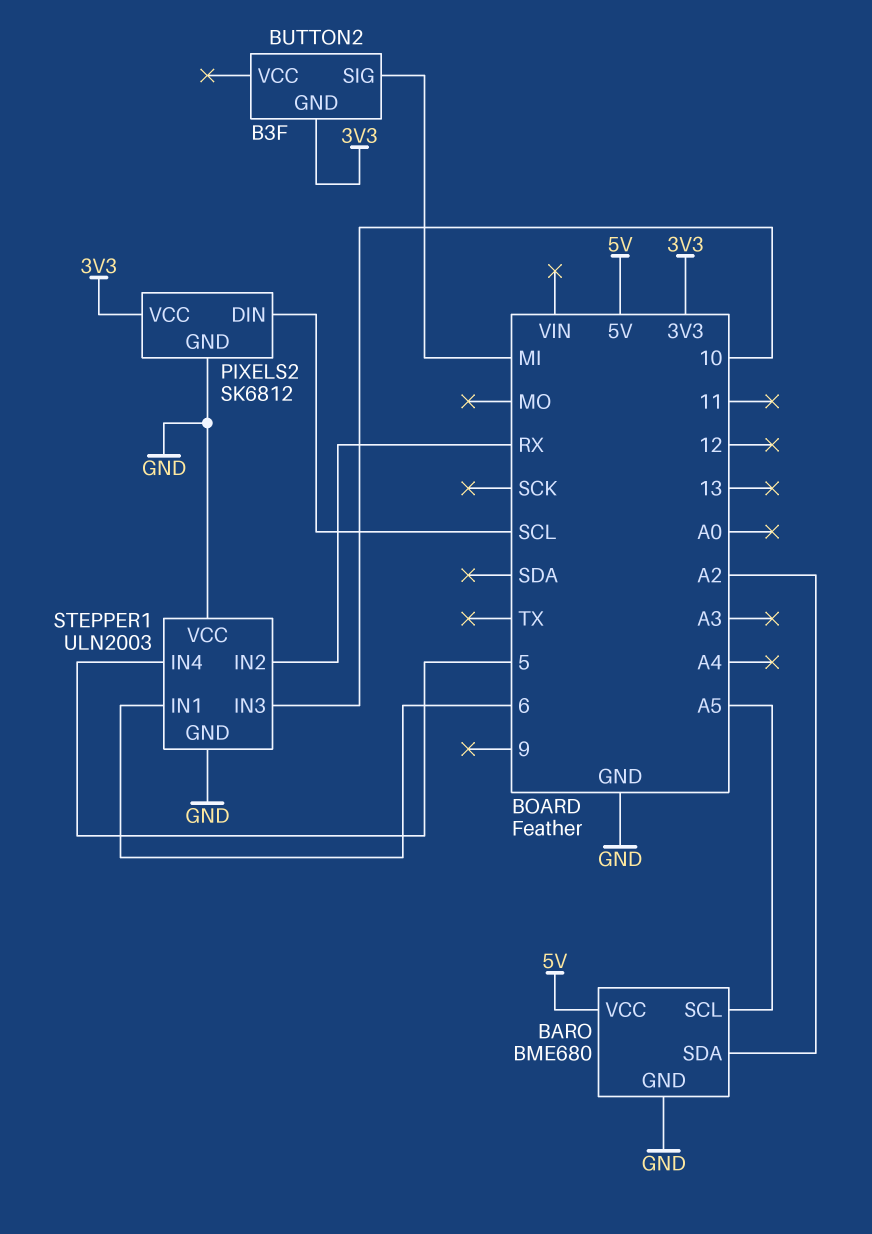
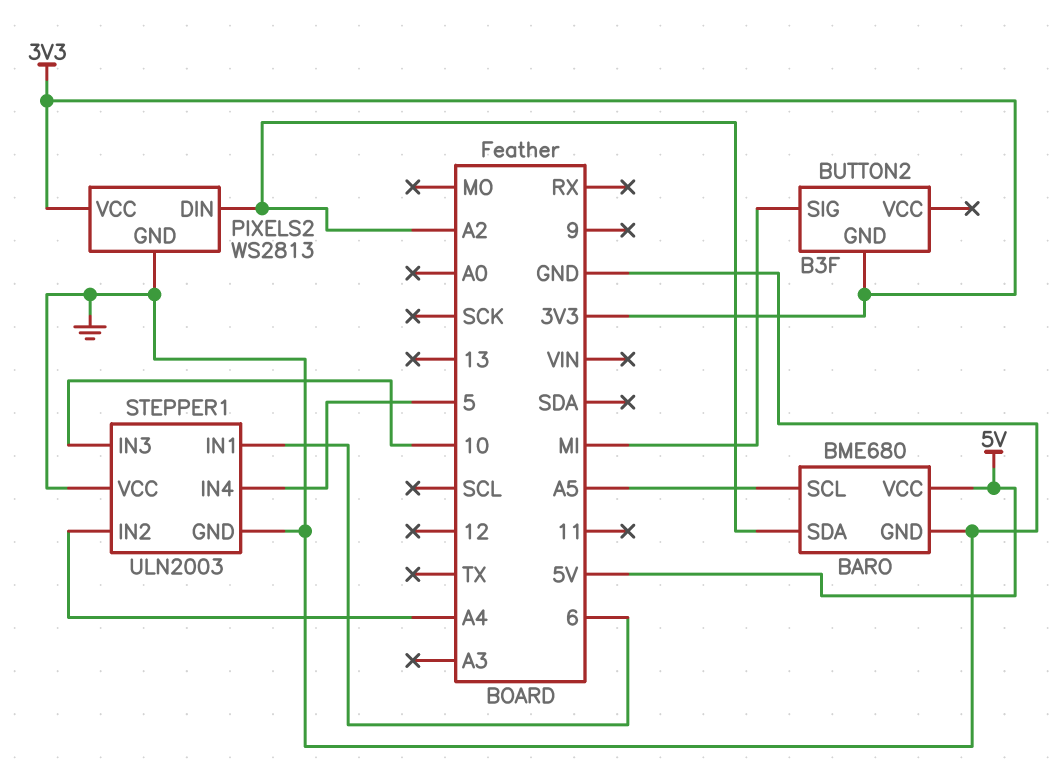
PIXELS2: SK6812 -> WS2813
PIXELS2 pin DIN: SCL -> A2
STEPPER1 pin IN2: RX -> A4

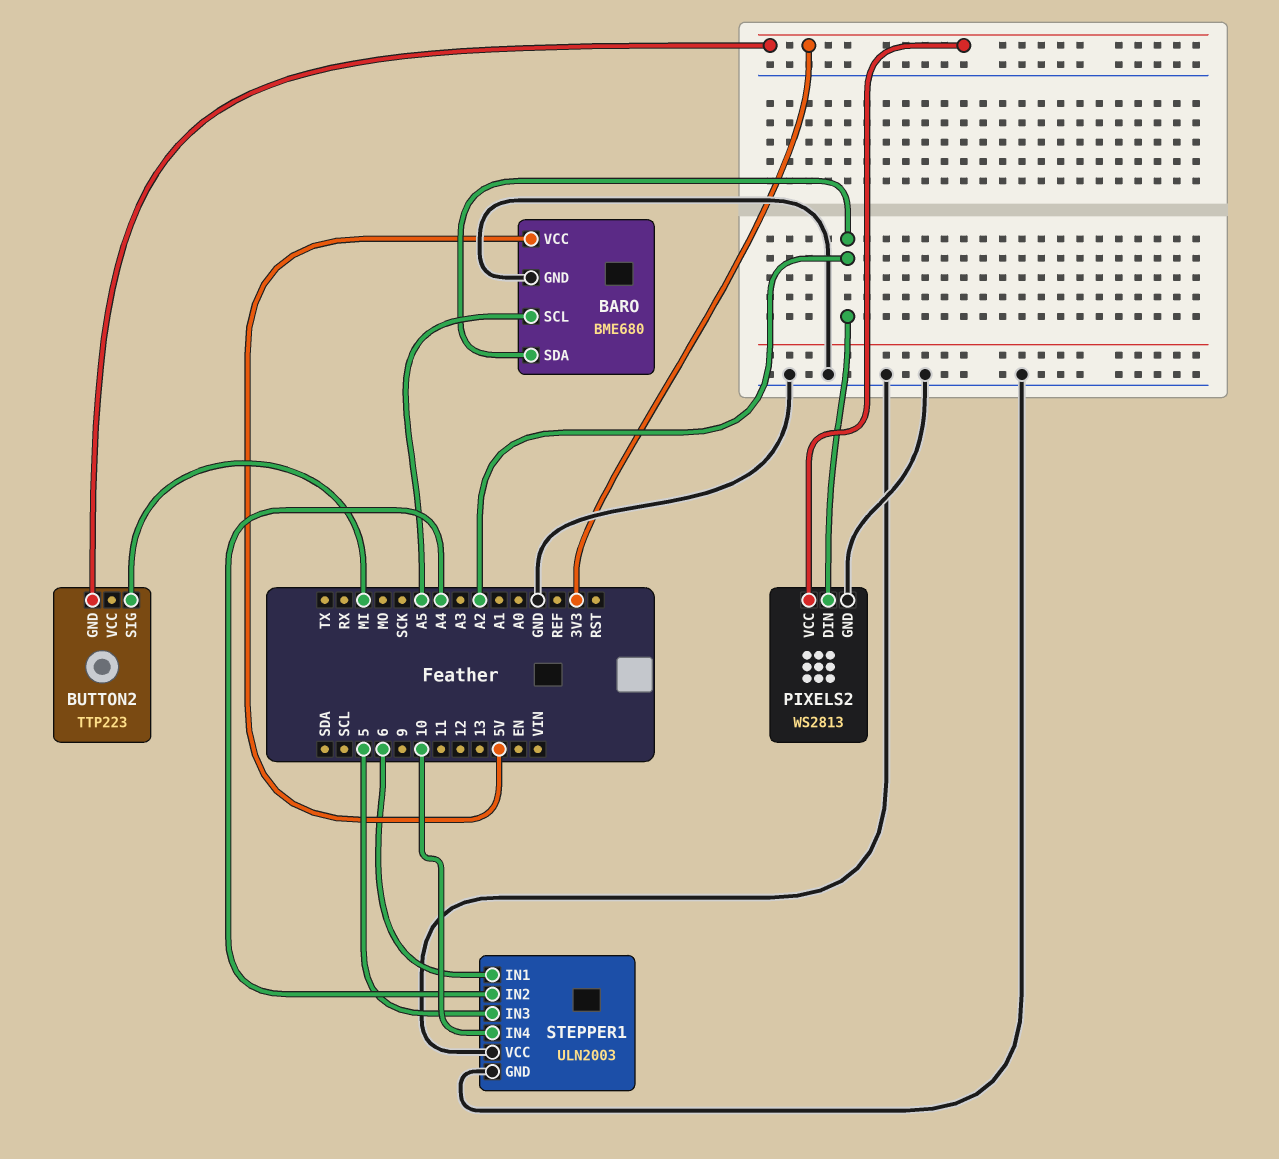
BUTTON2: B3F -> TTP223
STEPPER1 pin IN3: 10 -> 5
STEPPER1 pin IN4: 5 -> 10

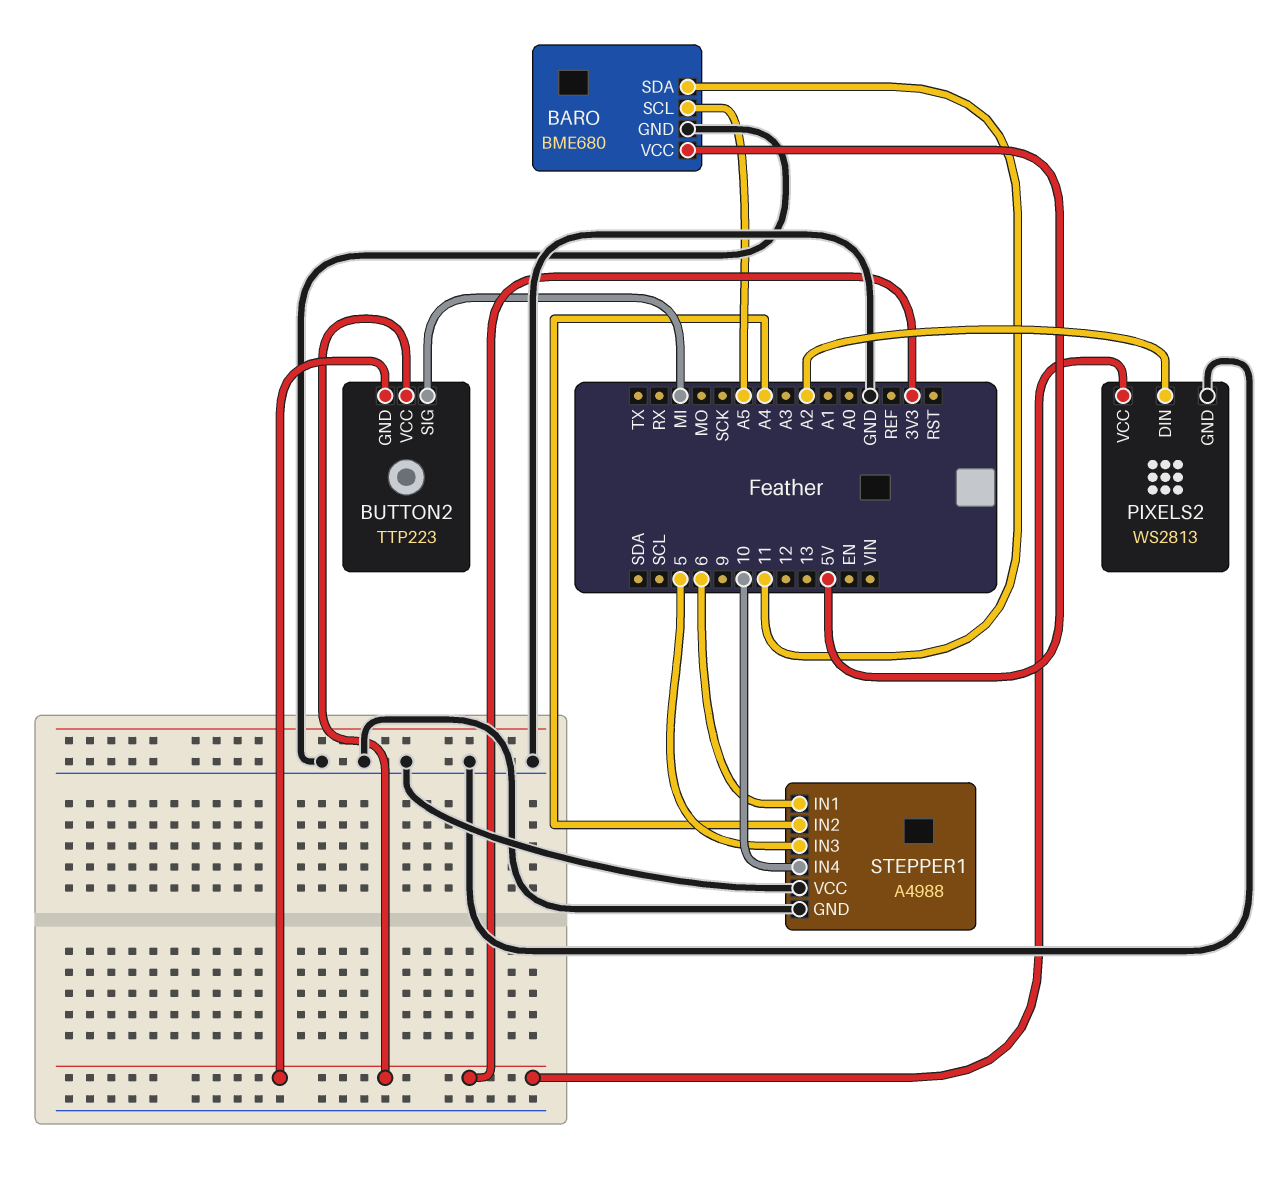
BARO pin SDA: A2 -> 11
BUTTON2 pin VCC: none -> 3V3
STEPPER1: ULN2003 -> A4988

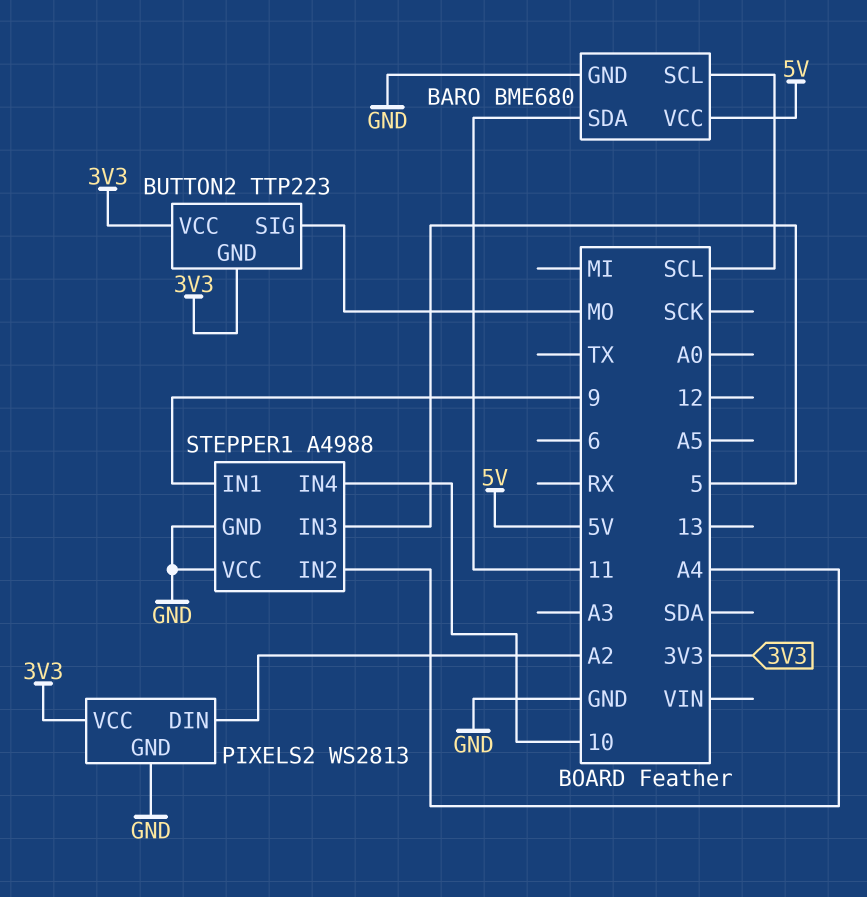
BARO pin SCL: A5 -> SCL
BUTTON2 pin SIG: MI -> MO
STEPPER1 pin IN1: 6 -> 9

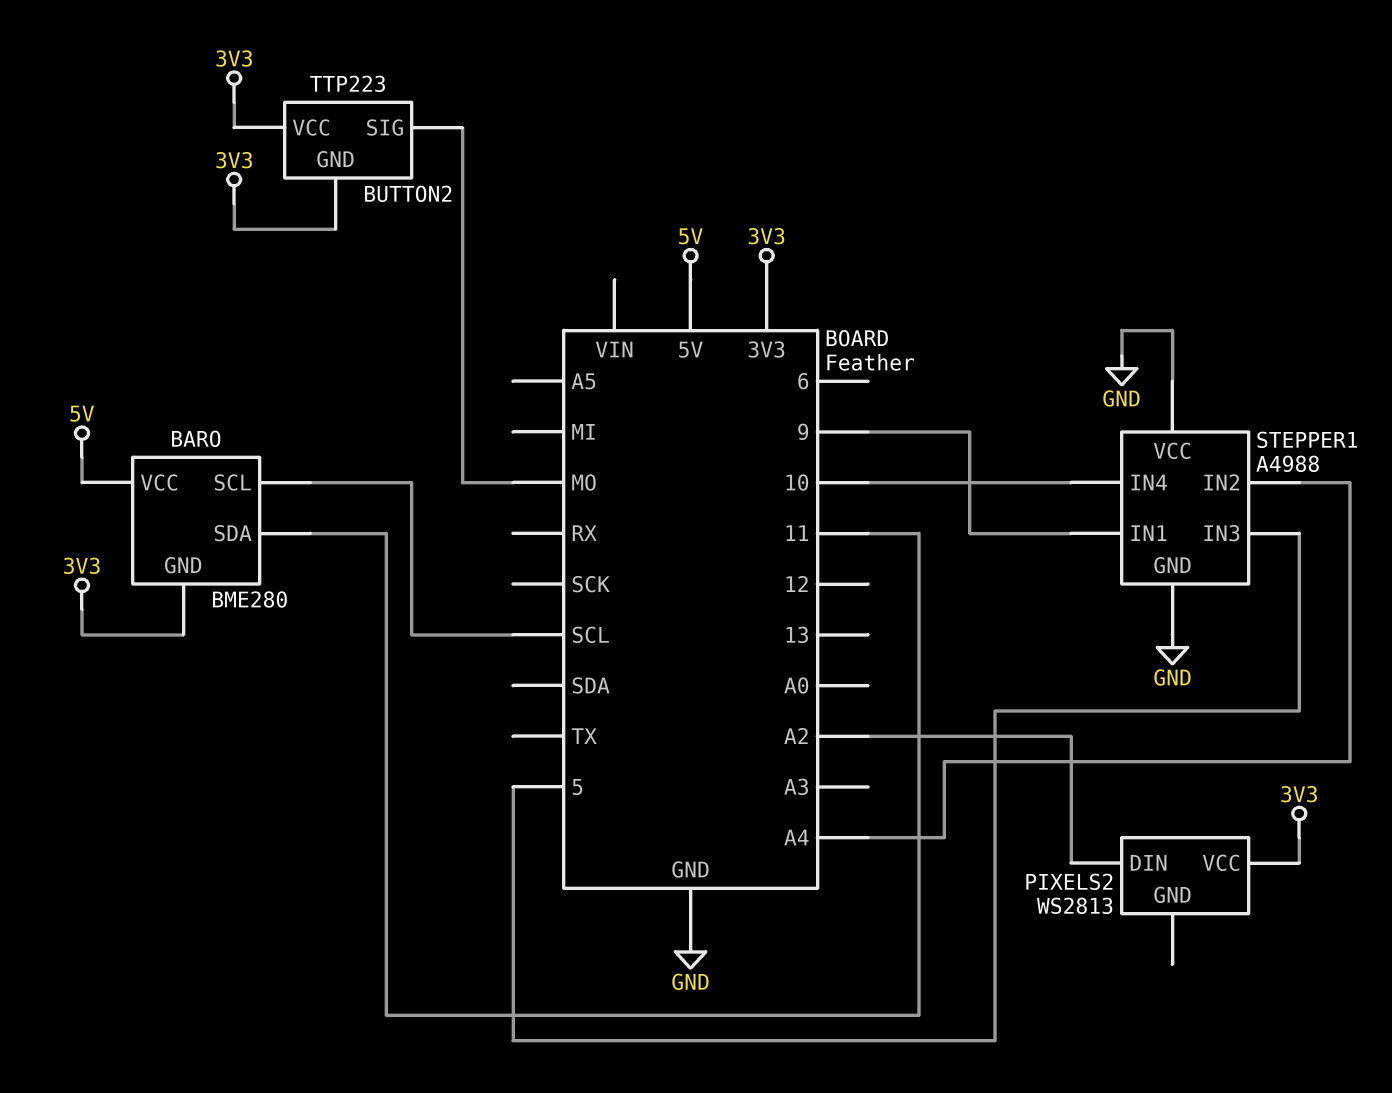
BARO: BME680 -> BME280
BARO pin GND: GND -> 3V3
PIXELS2 pin GND: GND -> none

